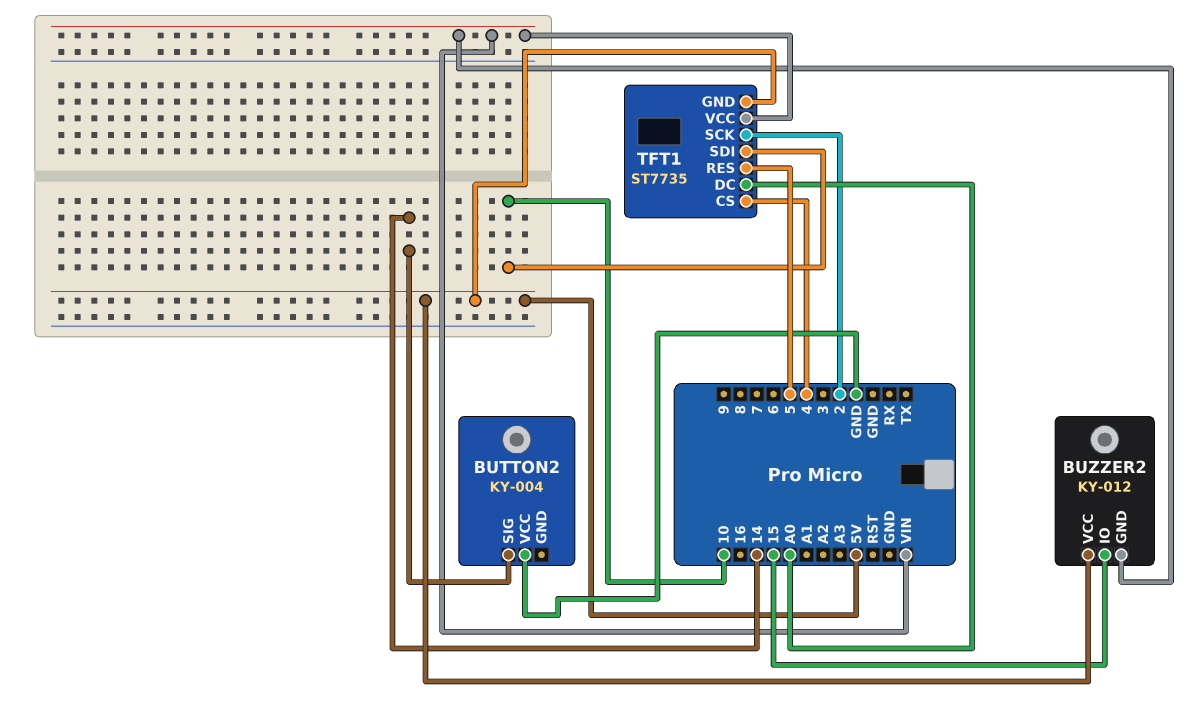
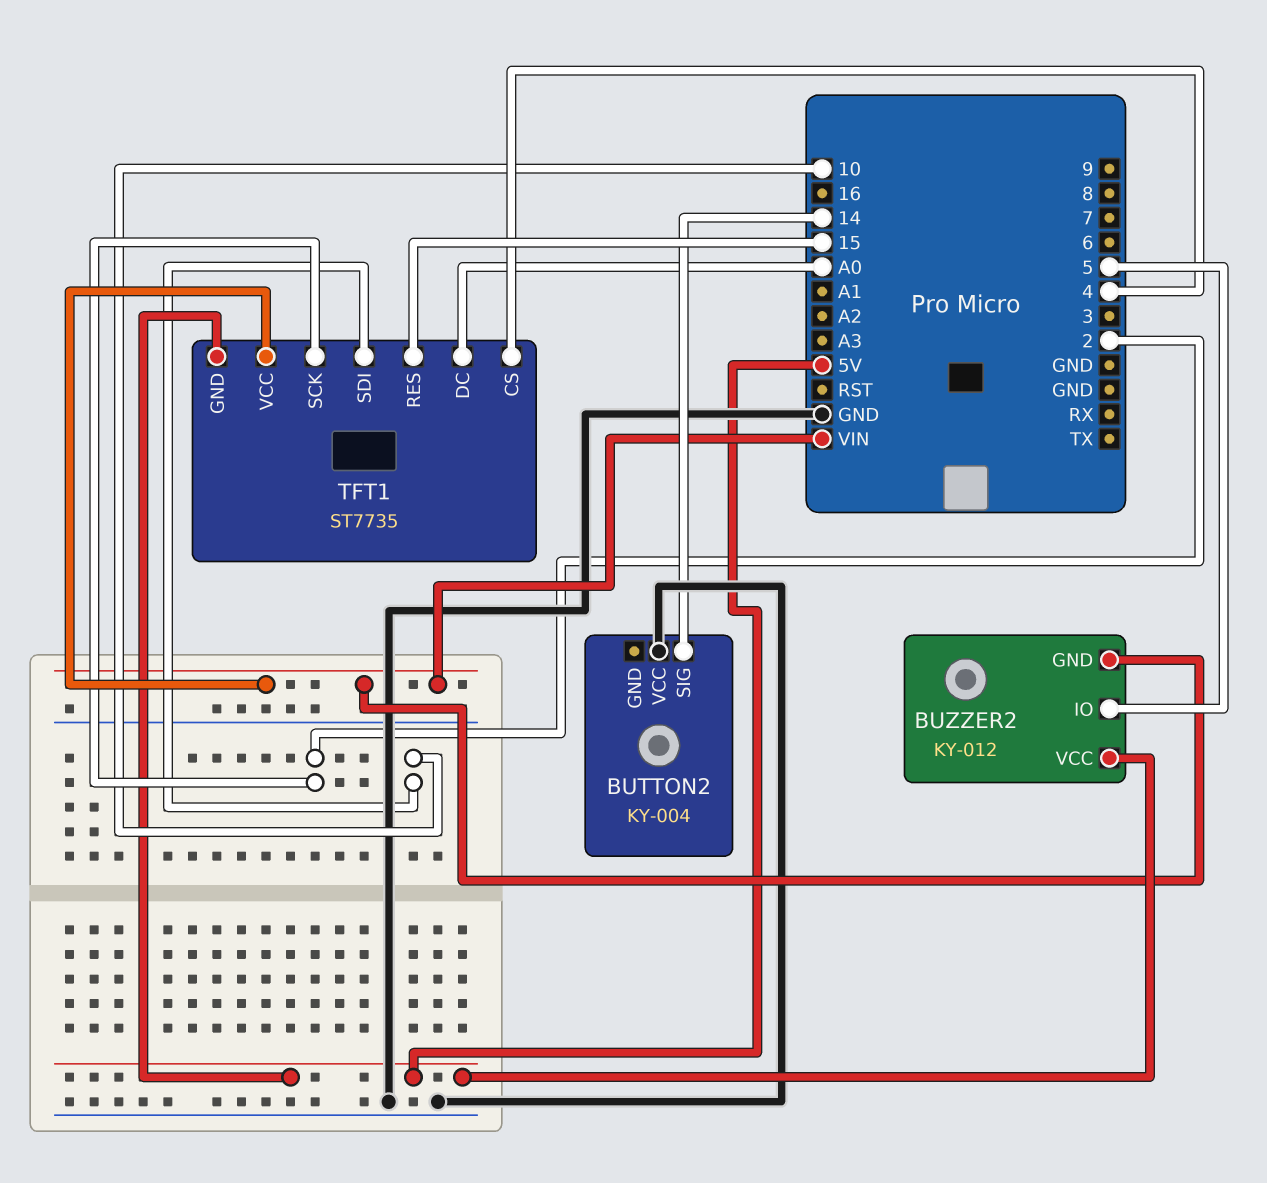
BUZZER2 pin IO: 15 -> 5
TFT1 pin RES: 5 -> 15

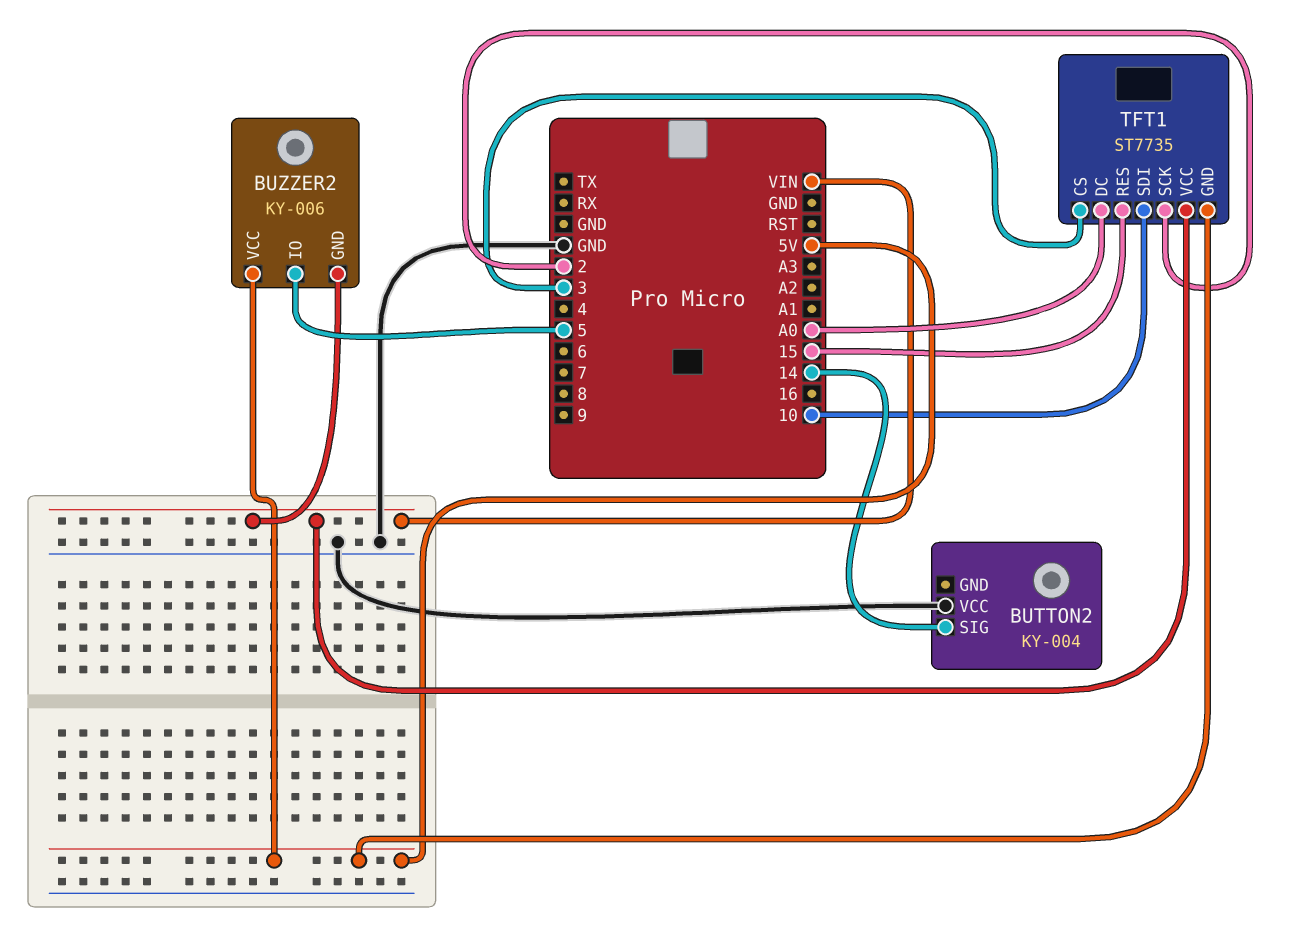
BUZZER2: KY-012 -> KY-006
TFT1 pin CS: 4 -> 3

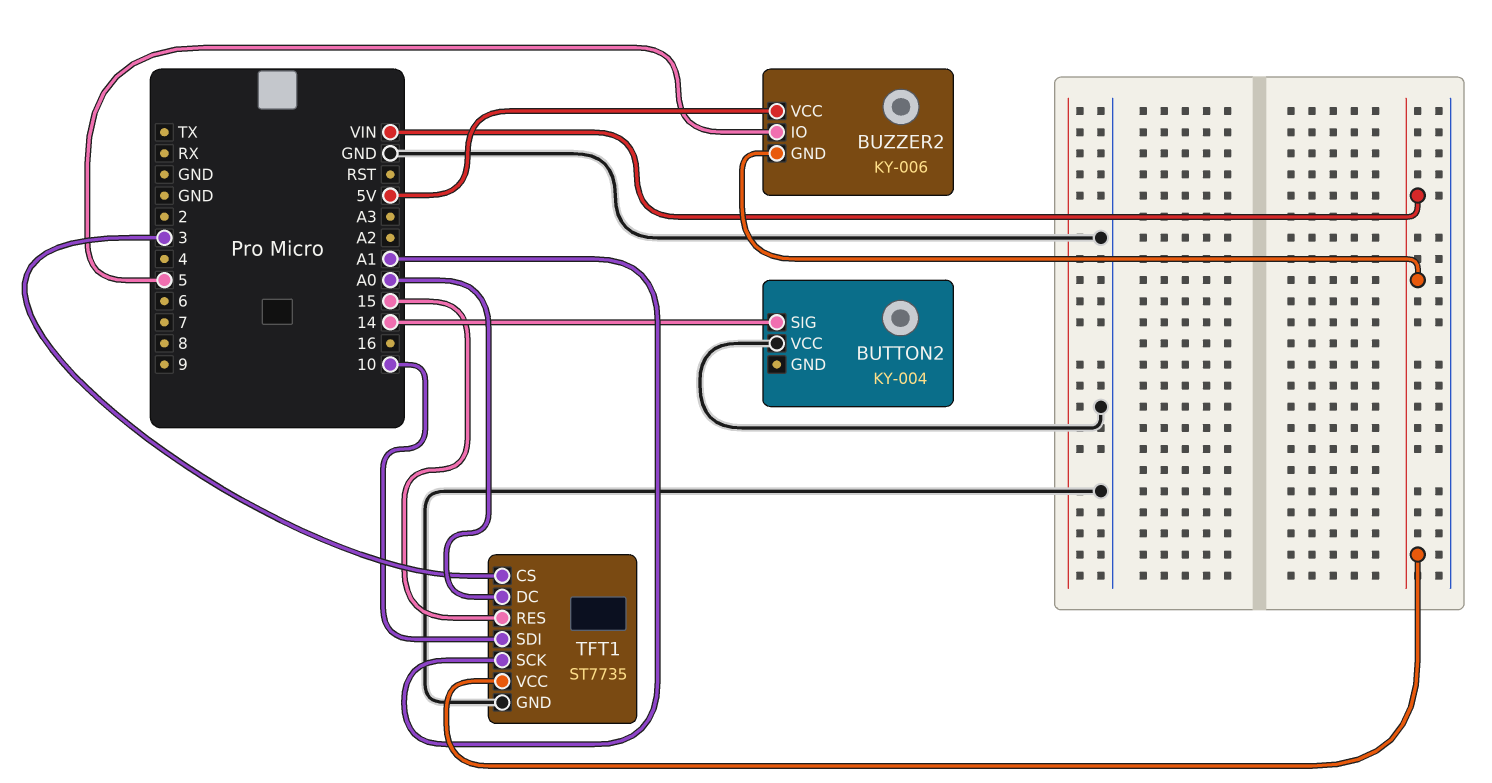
TFT1 pin GND: 5V -> GND
TFT1 pin SCK: 2 -> A1

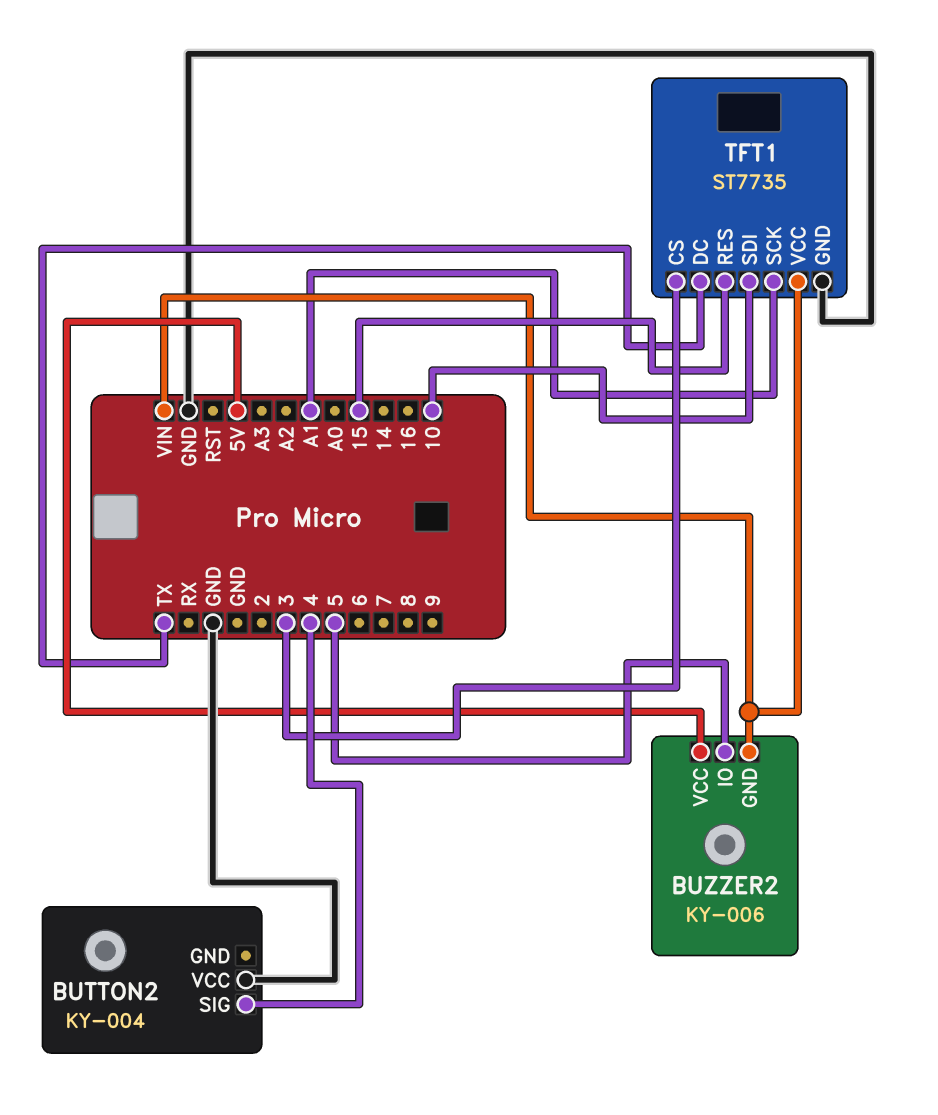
BUTTON2 pin SIG: 14 -> 4
TFT1 pin DC: A0 -> TX

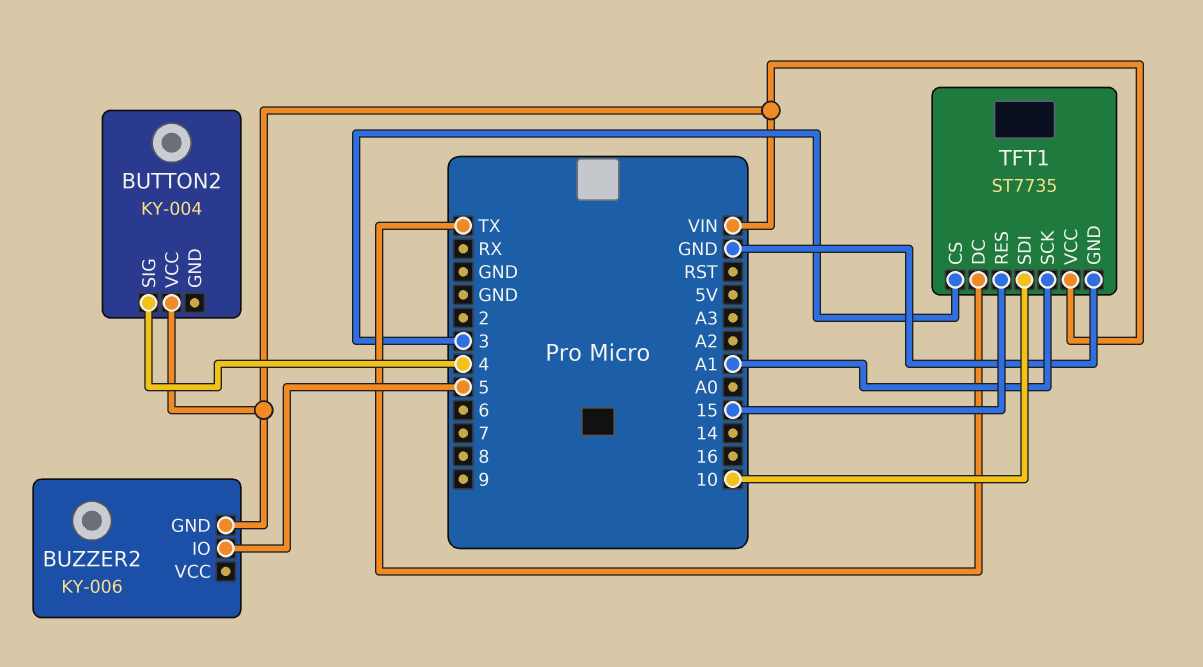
BUTTON2 pin VCC: GND -> VIN
BUZZER2 pin VCC: 5V -> none

